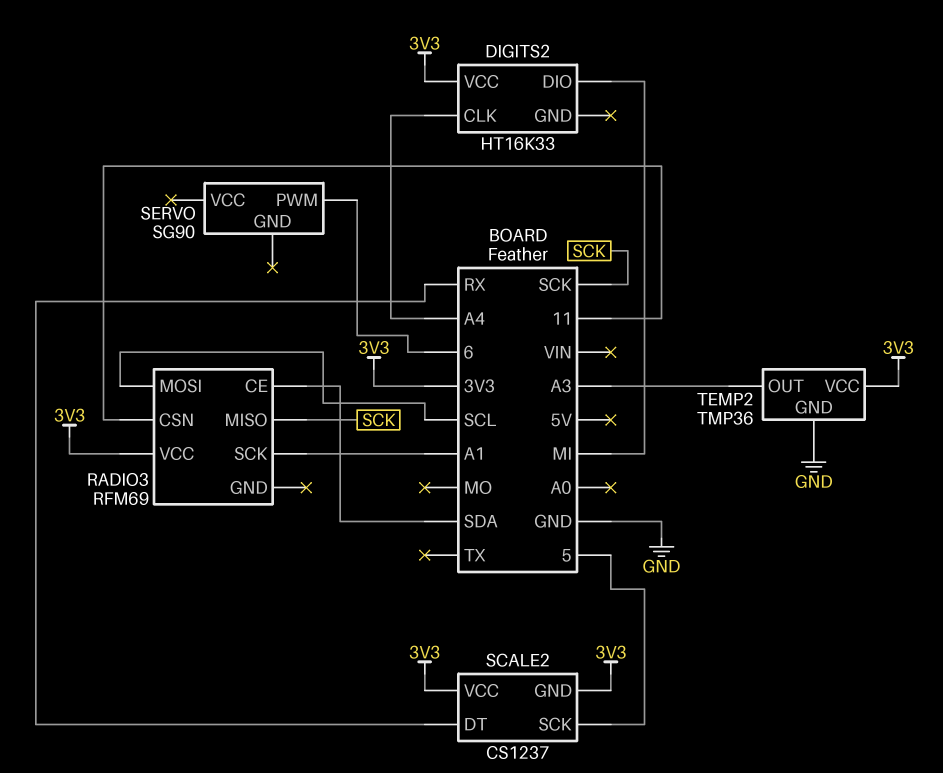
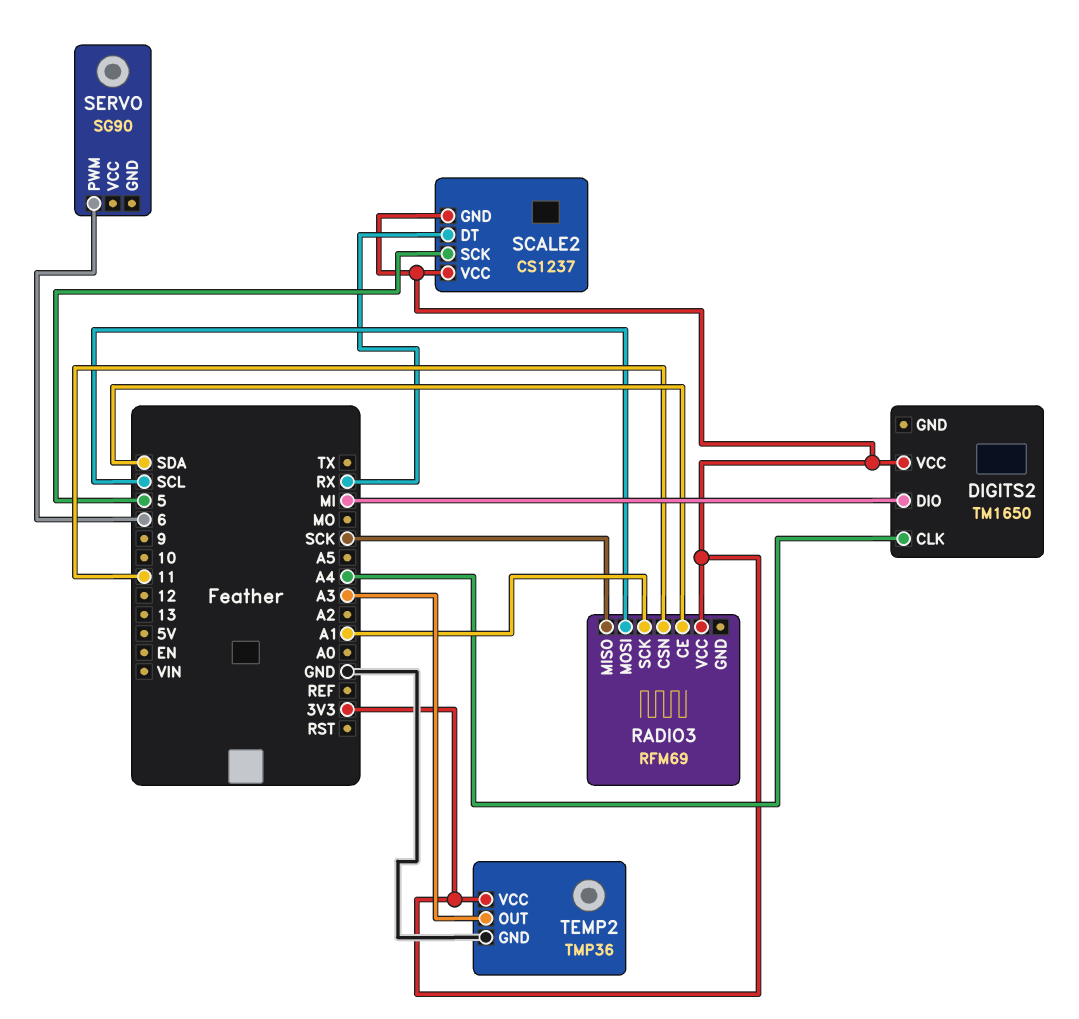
DIGITS2: HT16K33 -> TM1650

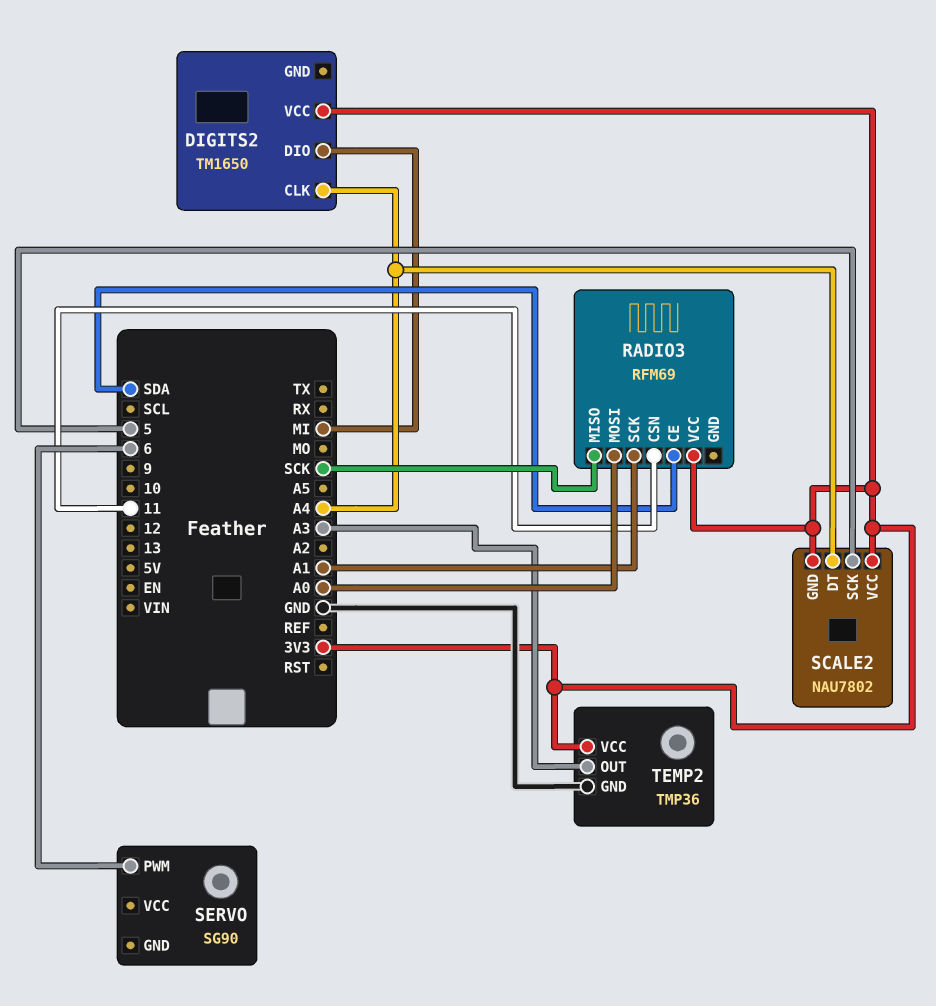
RADIO3 pin MOSI: SCL -> A0
SCALE2: CS1237 -> NAU7802
SCALE2 pin DT: RX -> A4

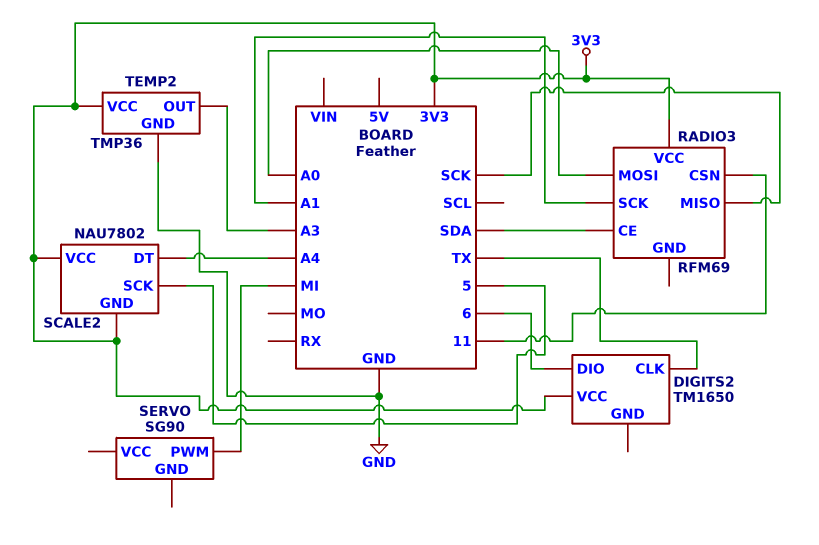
DIGITS2 pin CLK: A4 -> TX
DIGITS2 pin DIO: MI -> 6
SERVO pin PWM: 6 -> MI

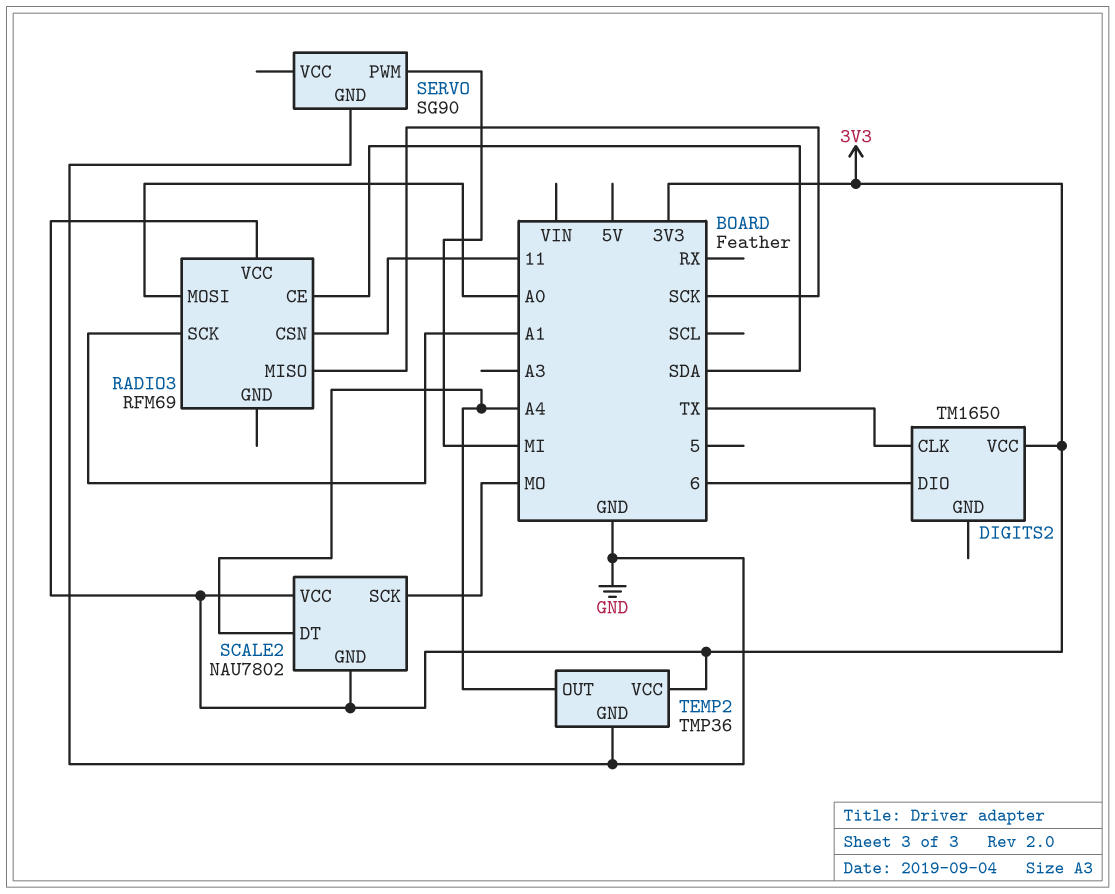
SCALE2 pin SCK: 5 -> MO
SERVO pin GND: none -> GND
TEMP2 pin OUT: A3 -> A4

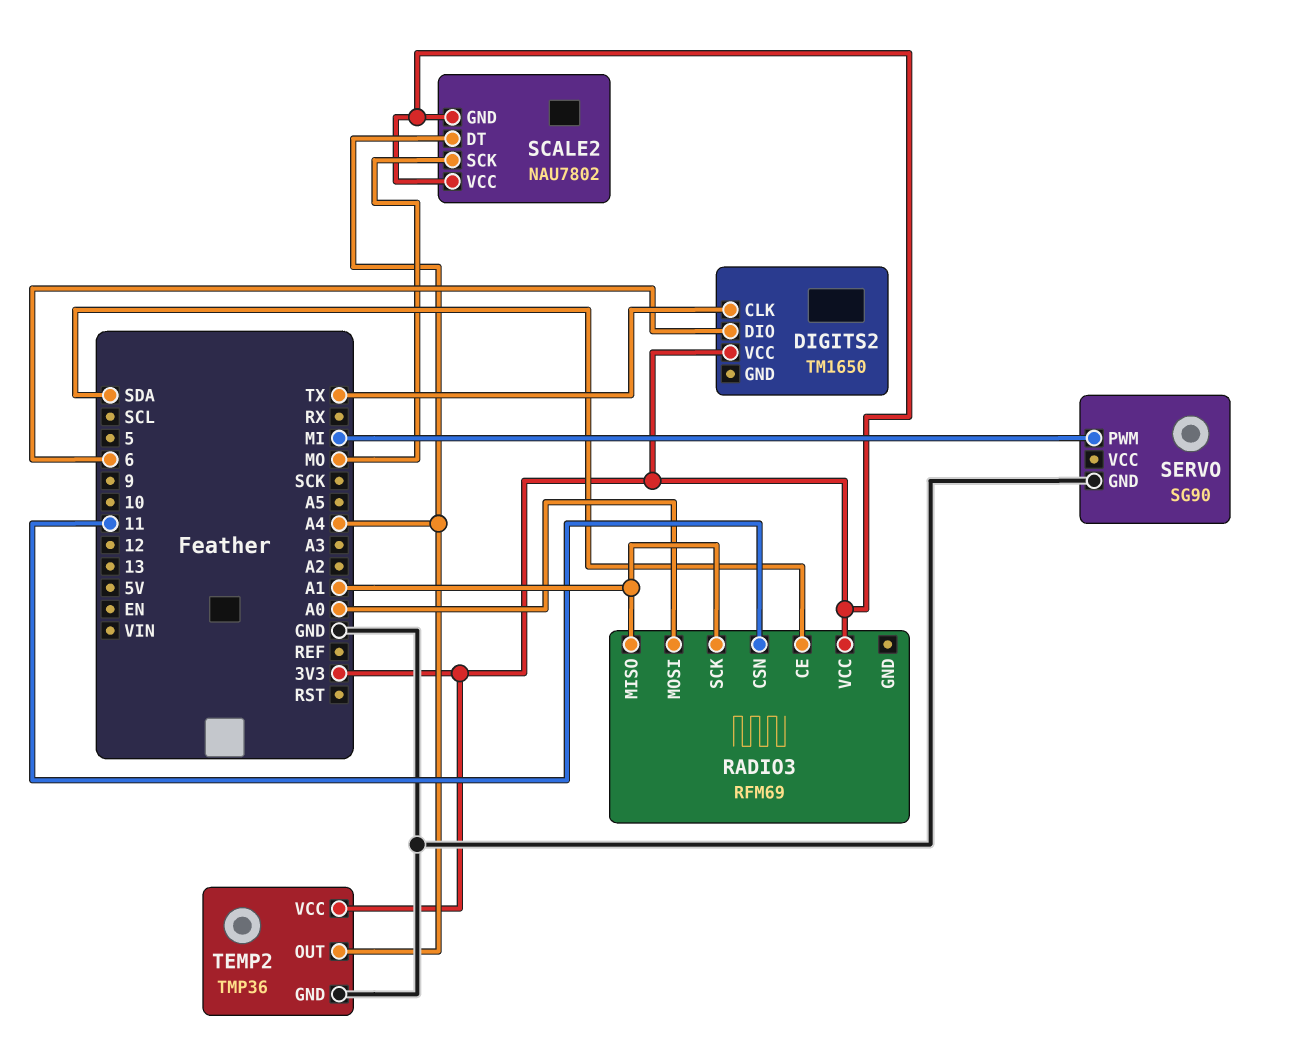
RADIO3 pin MISO: SCK -> A1

